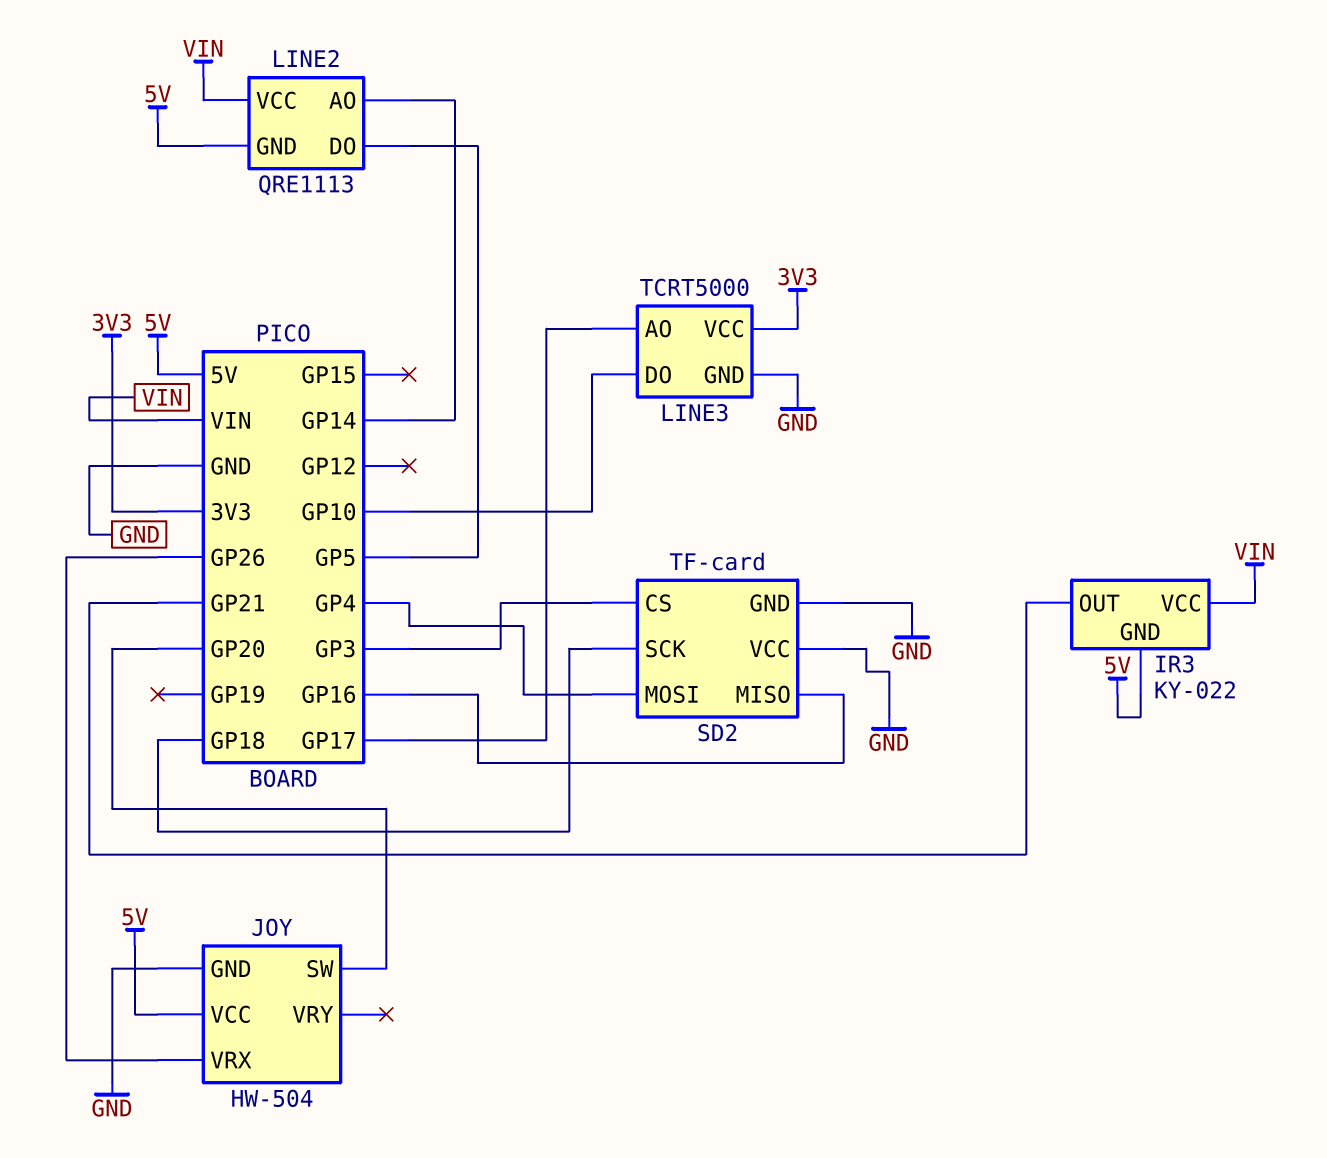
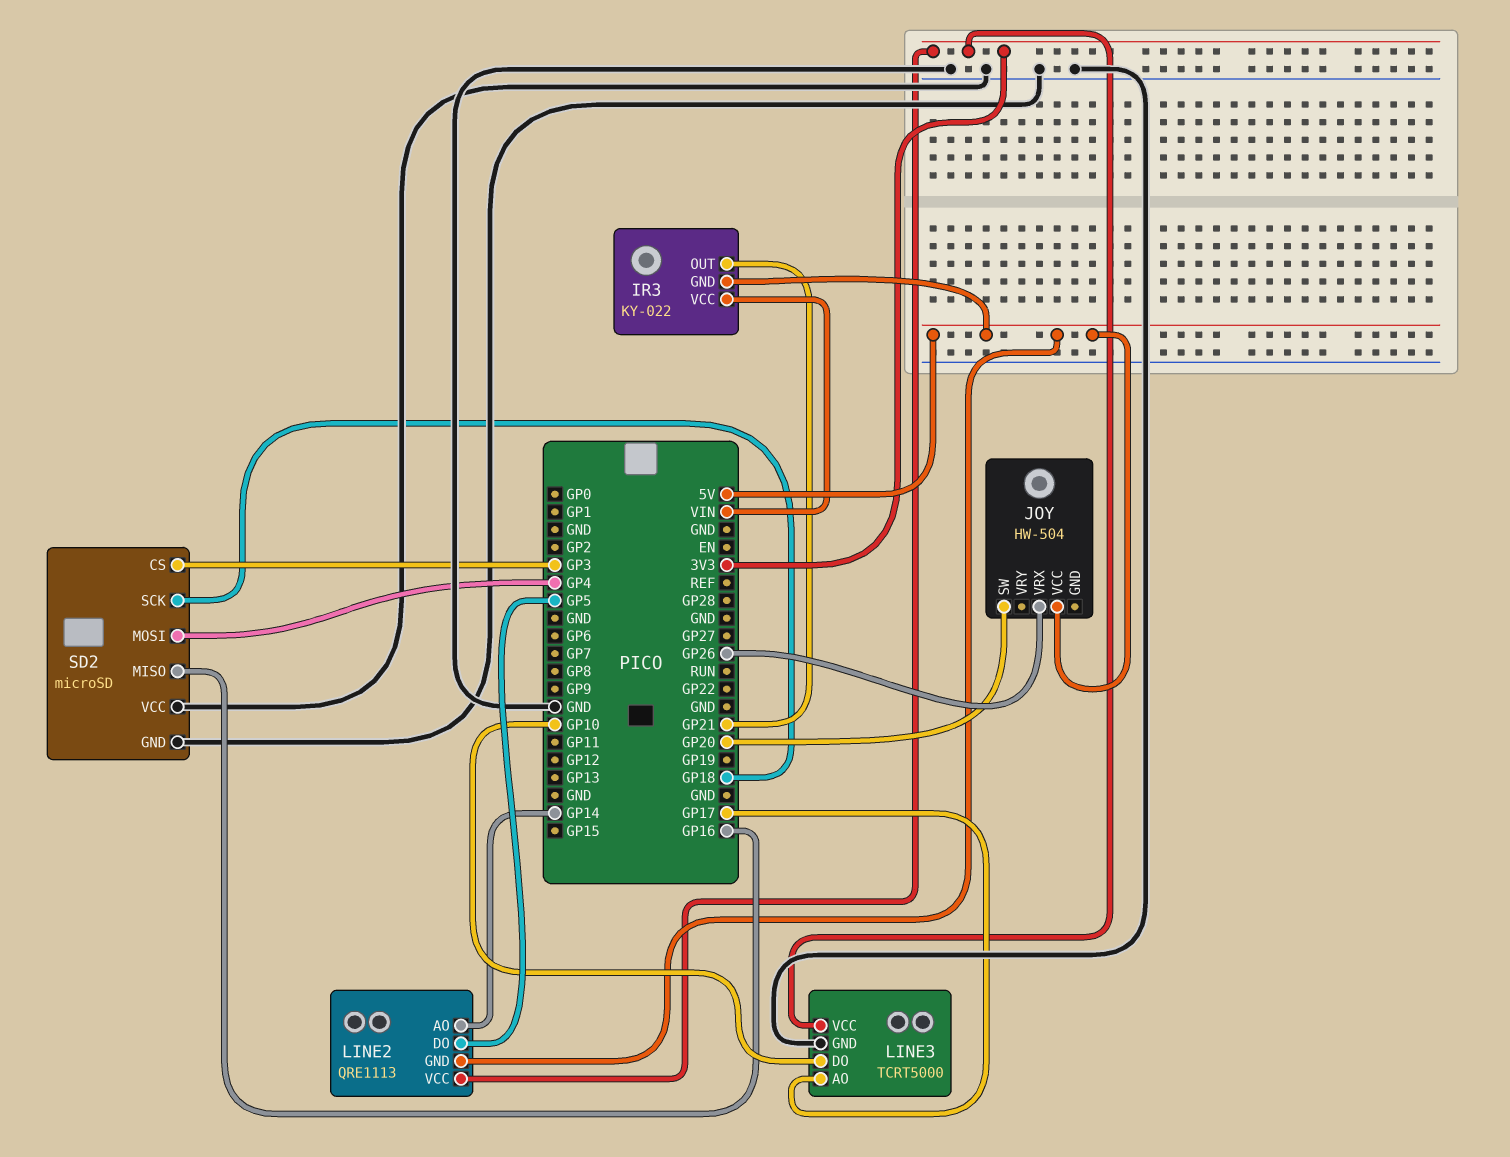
JOY pin GND: GND -> none
LINE2 pin VCC: VIN -> 3V3
SD2: TF-card -> microSD

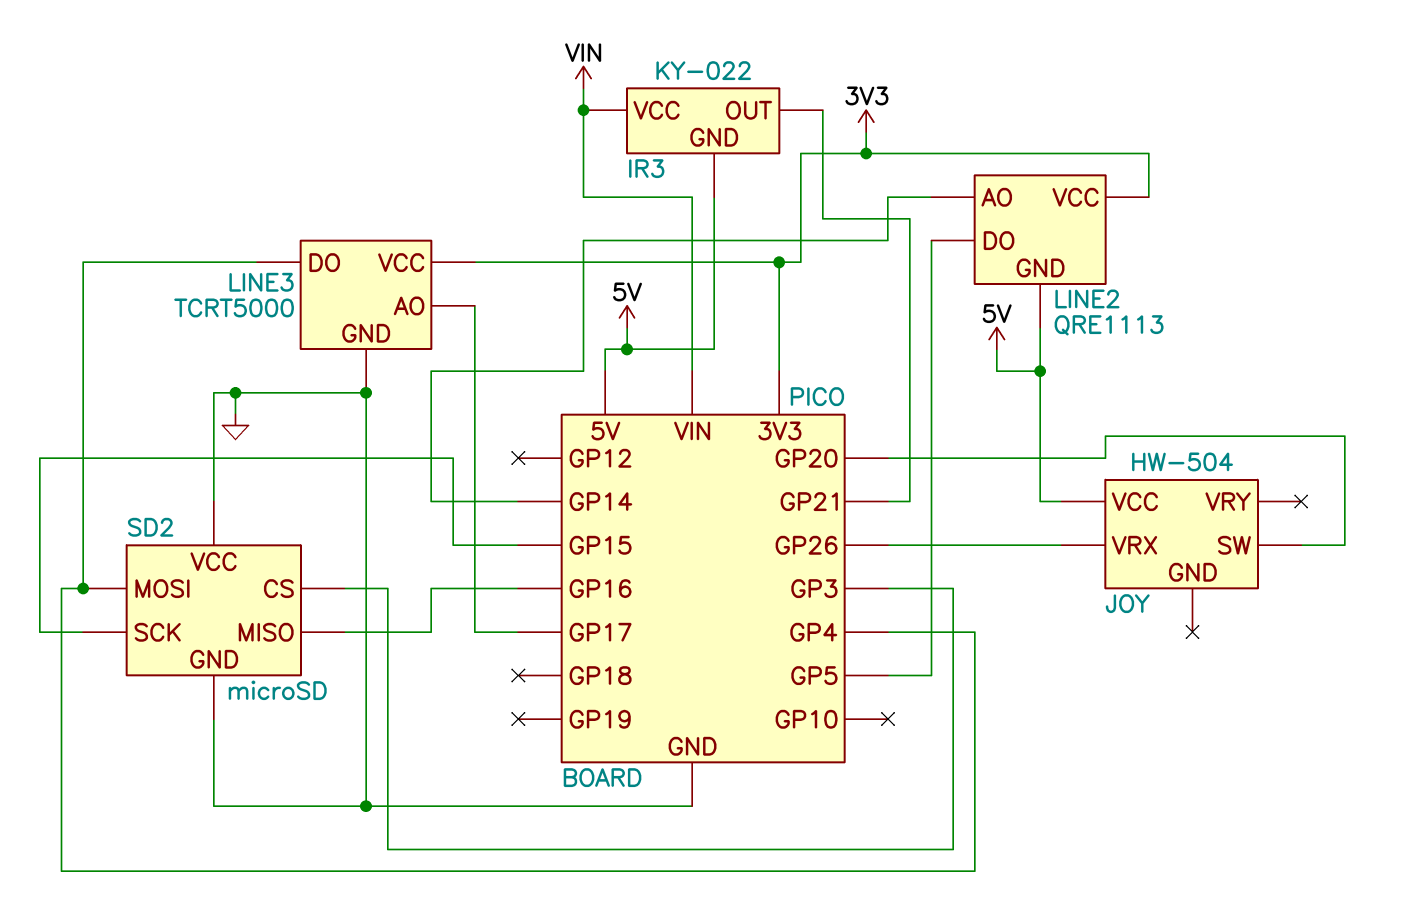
LINE3 pin DO: GP10 -> GP4
SD2 pin SCK: GP18 -> GP15

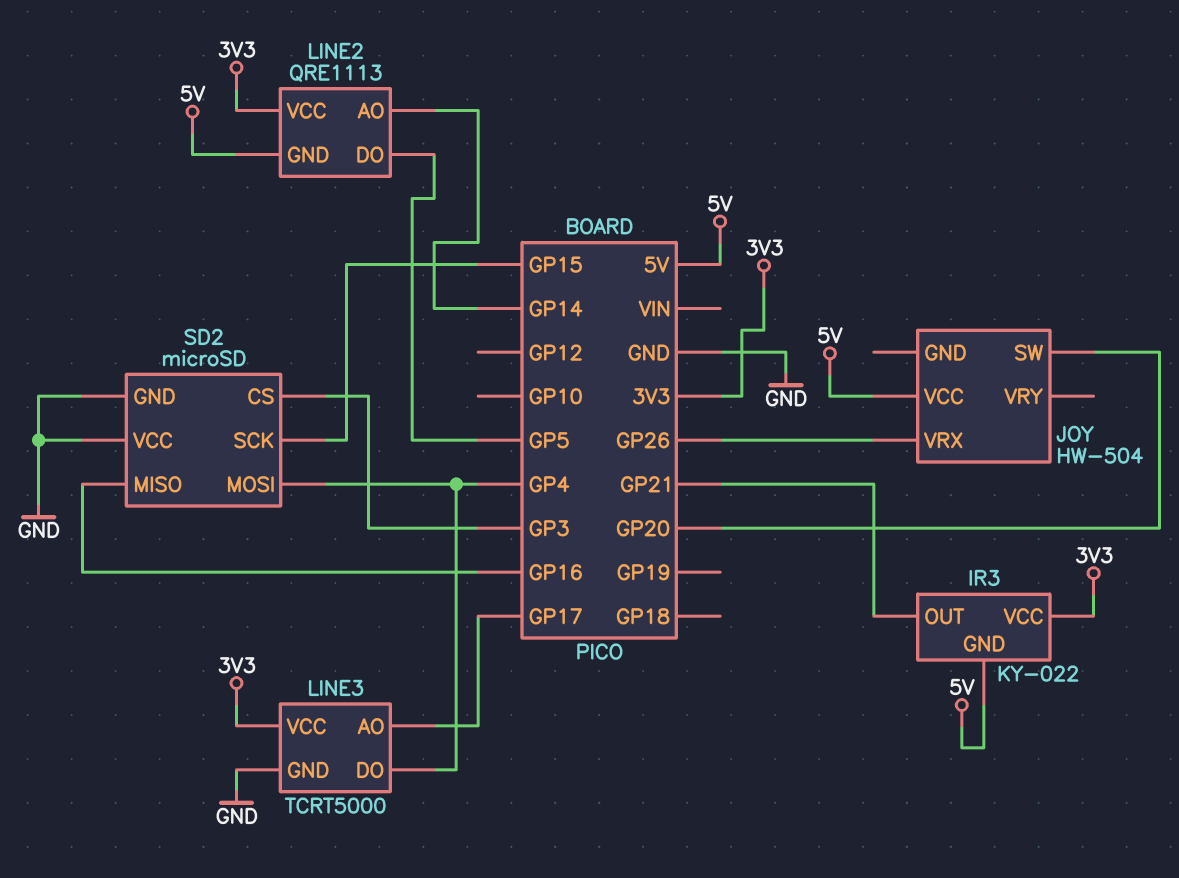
IR3 pin VCC: VIN -> 3V3

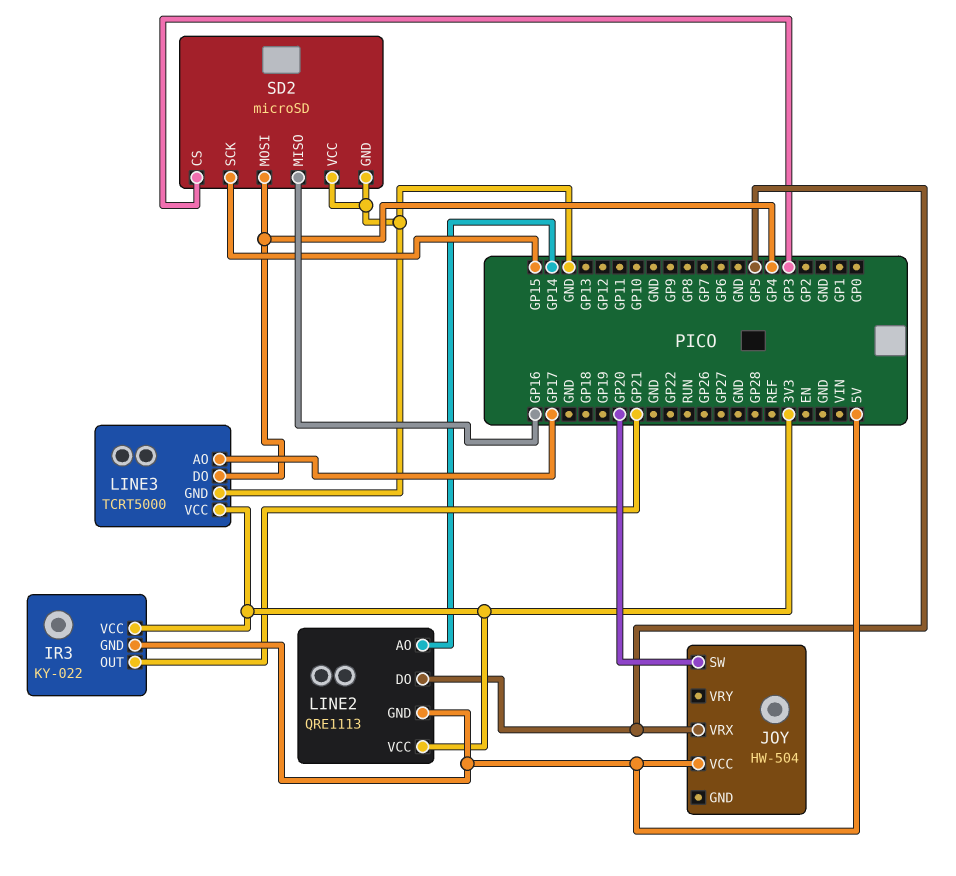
JOY pin VRX: GP26 -> GP5

